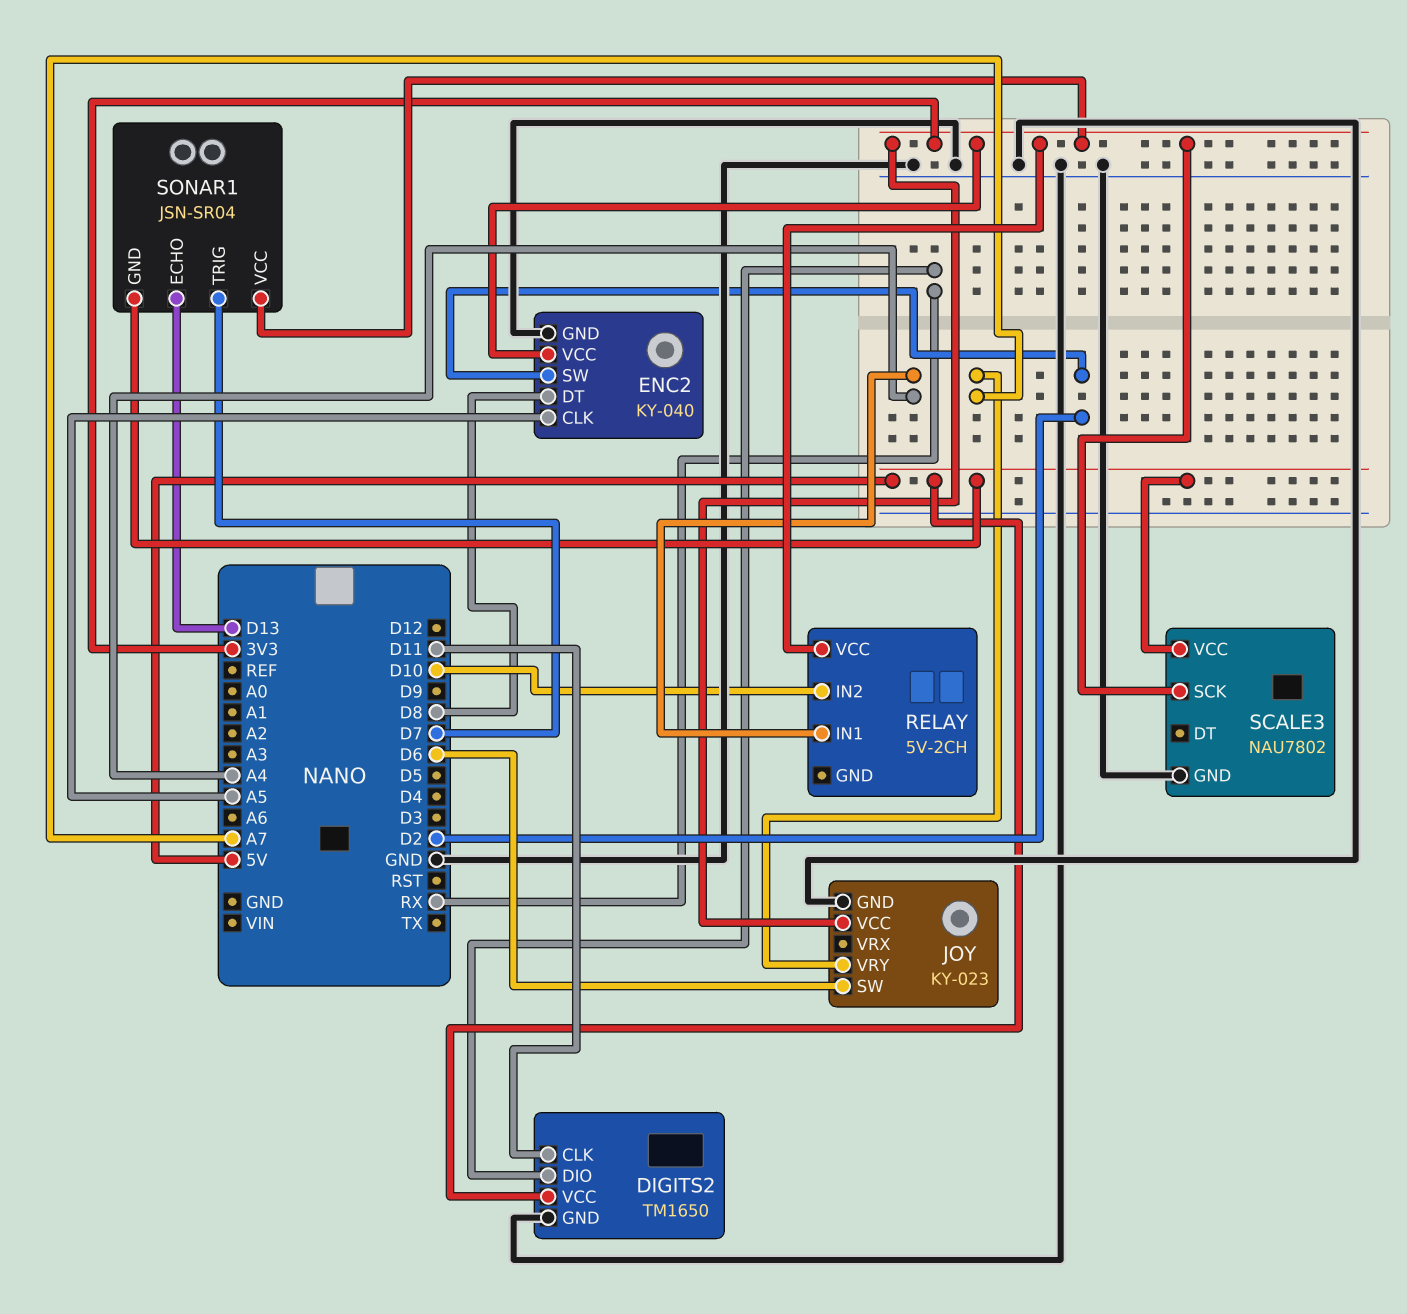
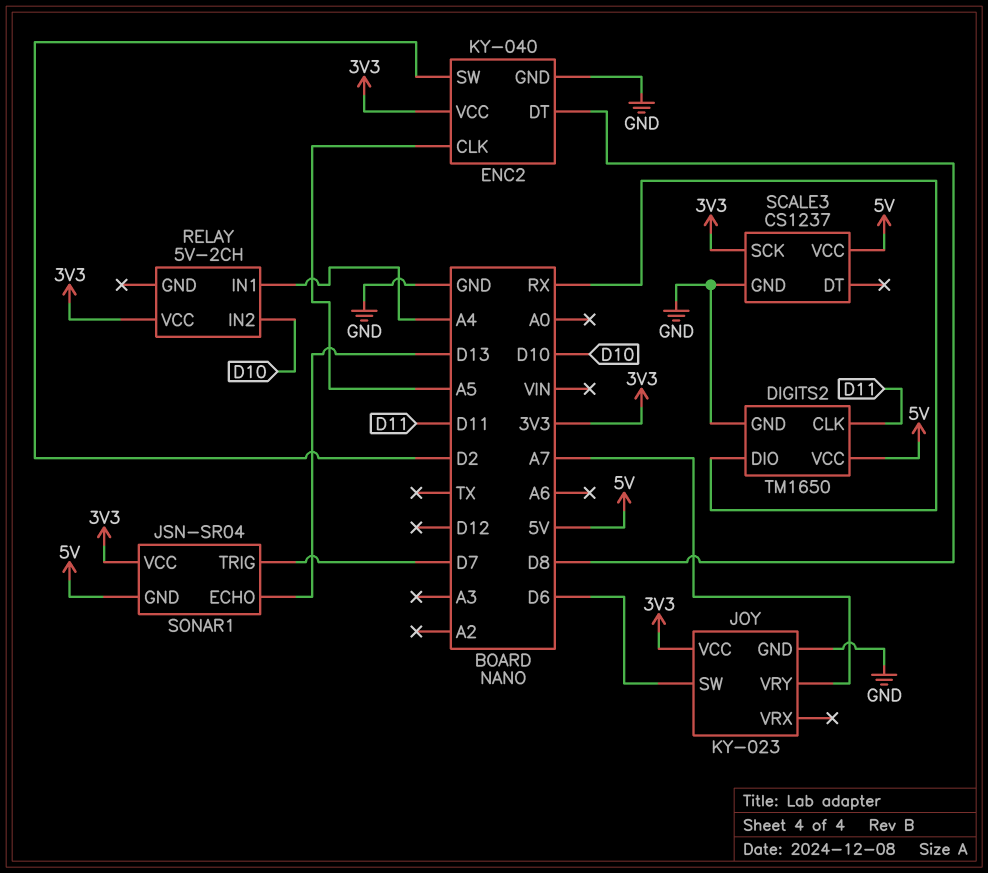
SCALE3: NAU7802 -> CS1237

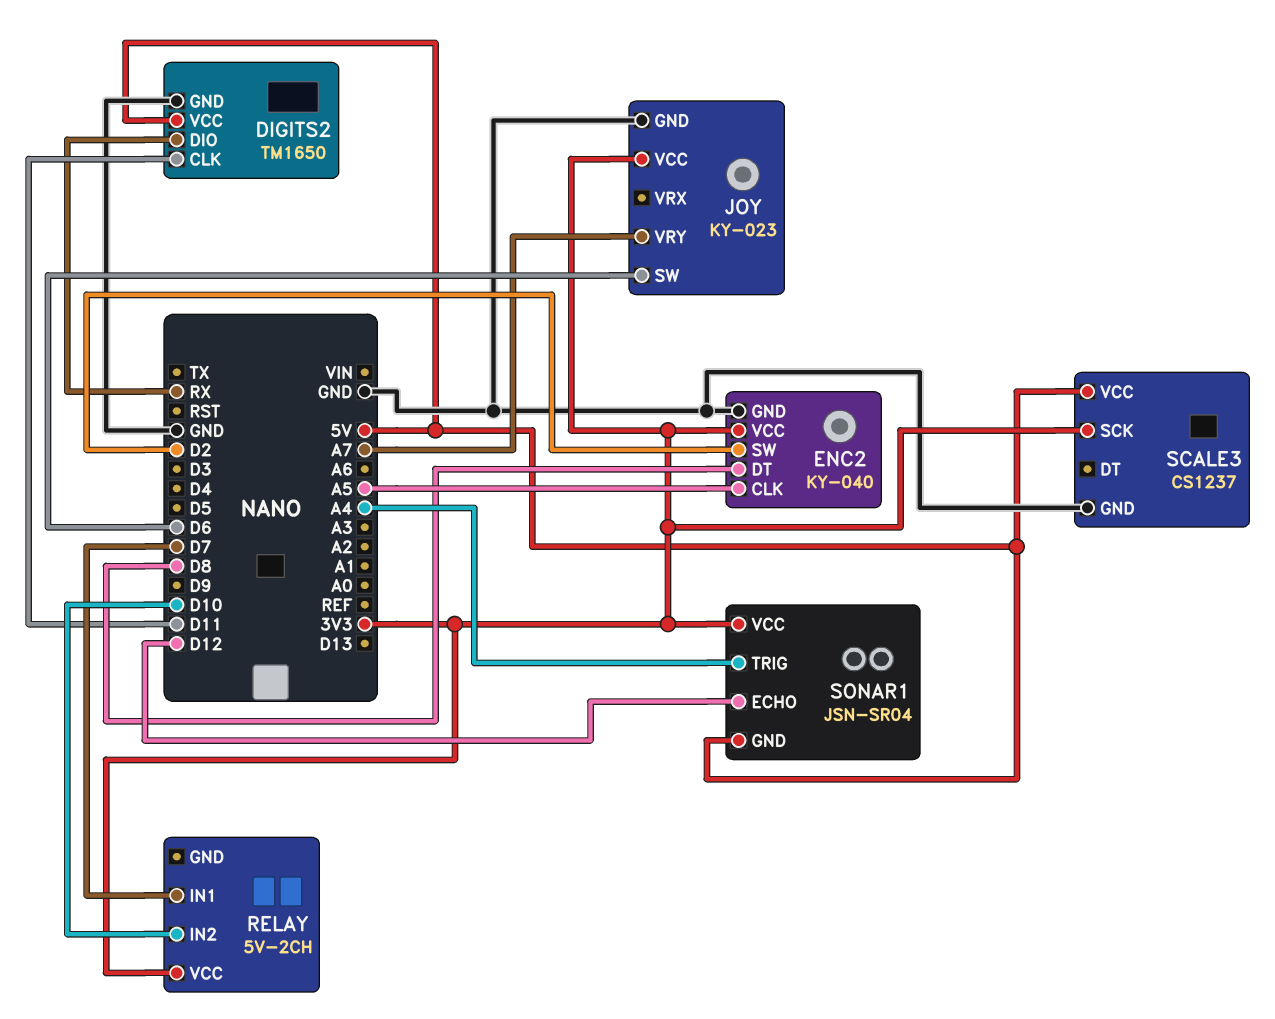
RELAY pin IN1: A4 -> D7
SONAR1 pin ECHO: D13 -> D12
SONAR1 pin TRIG: D7 -> A4

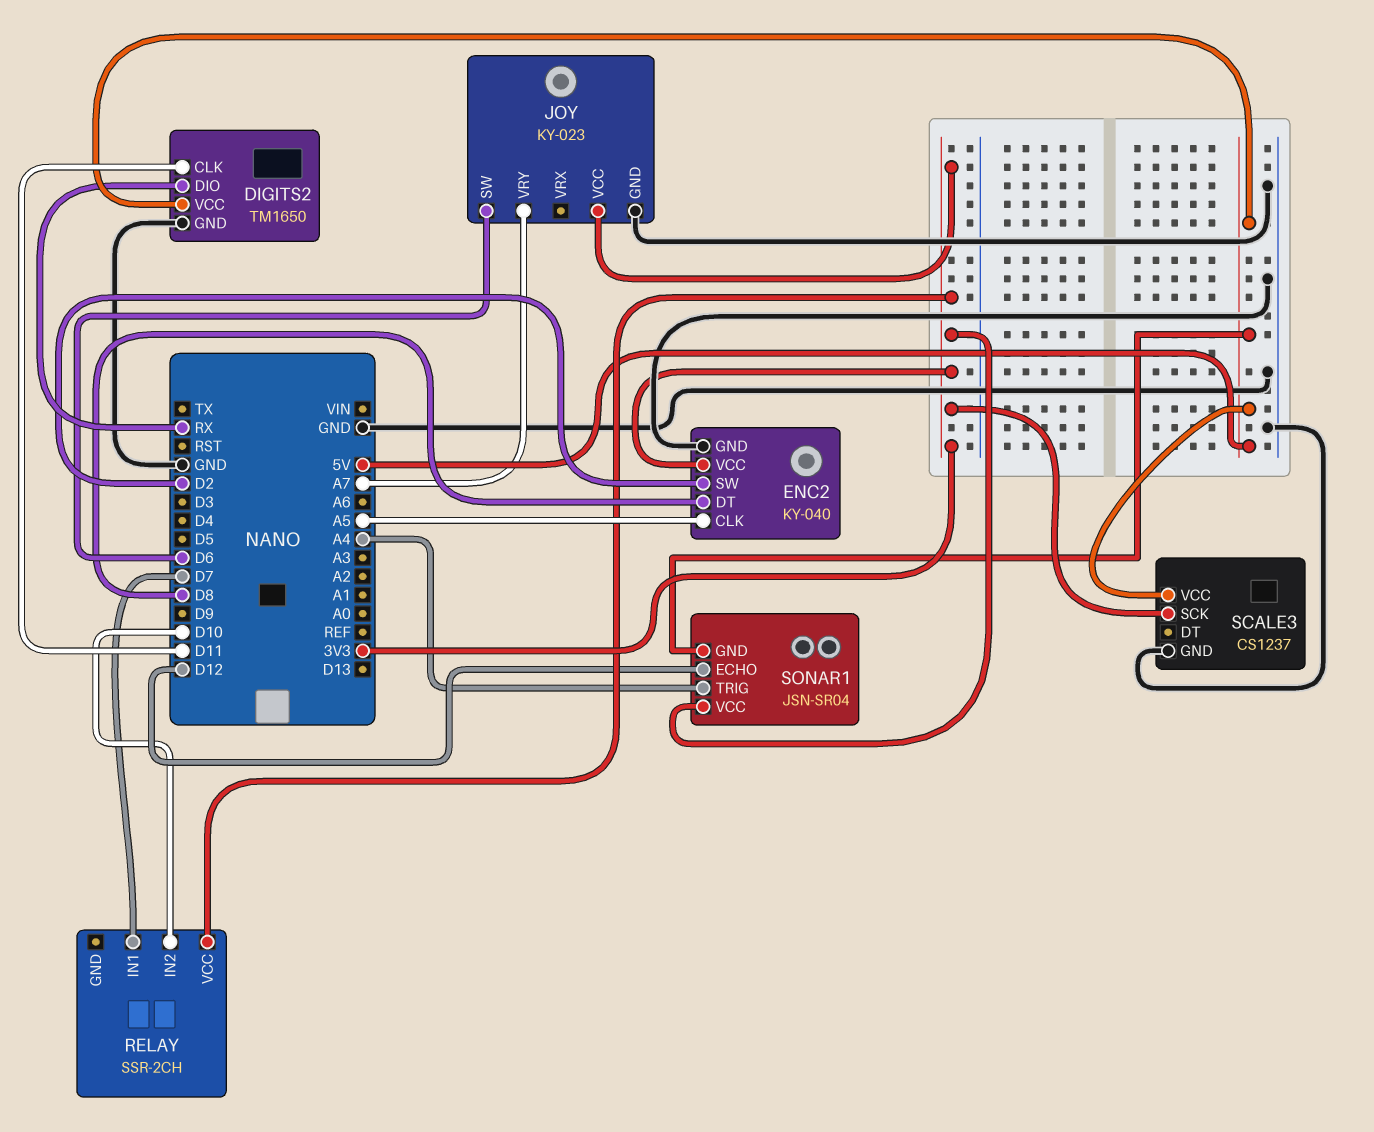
RELAY: 5V-2CH -> SSR-2CH

